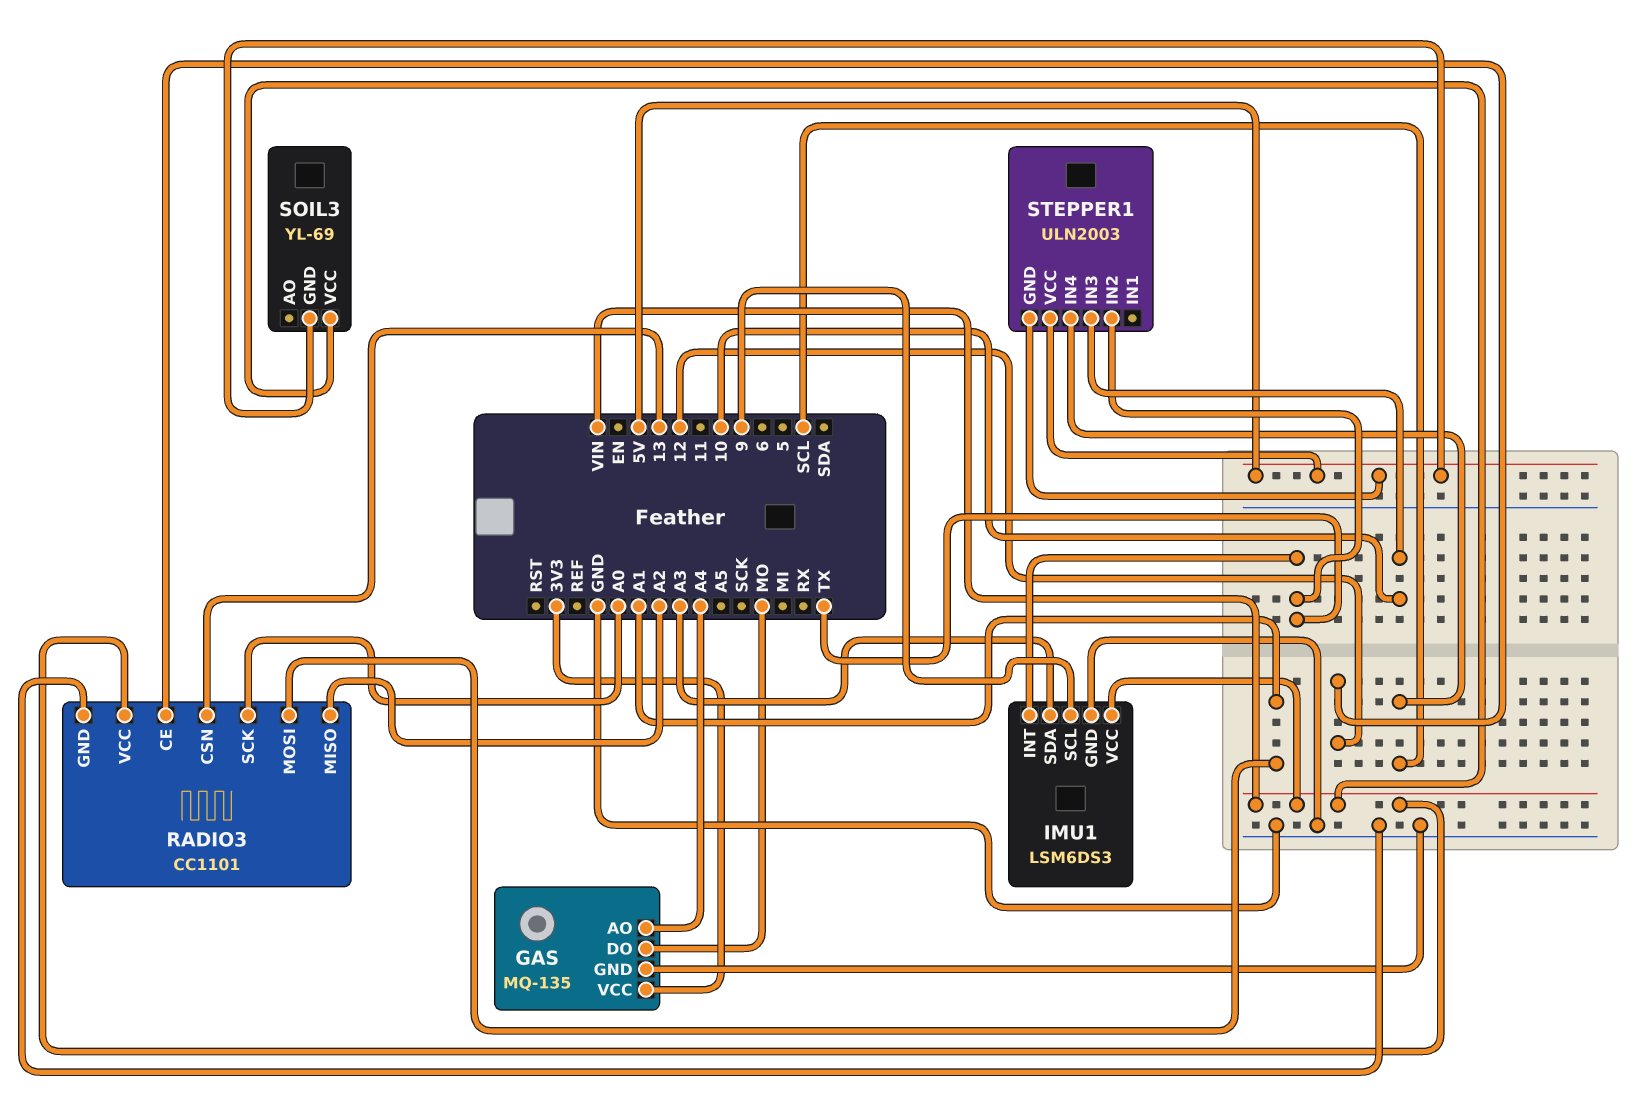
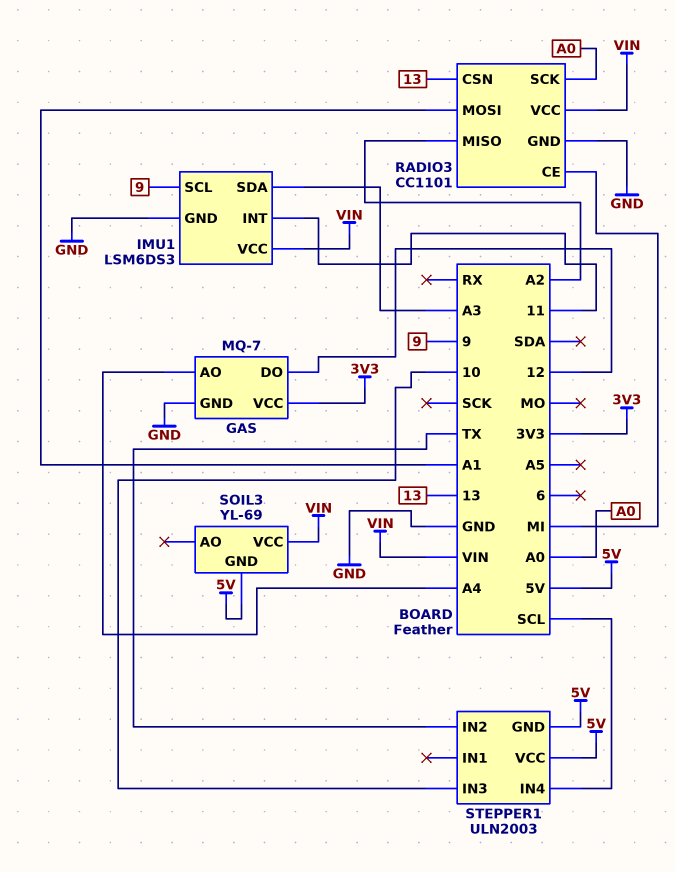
GAS: MQ-135 -> MQ-7
GAS pin DO: MO -> 12
IMU1 pin INT: TX -> 11
RADIO3 pin CE: 12 -> MI

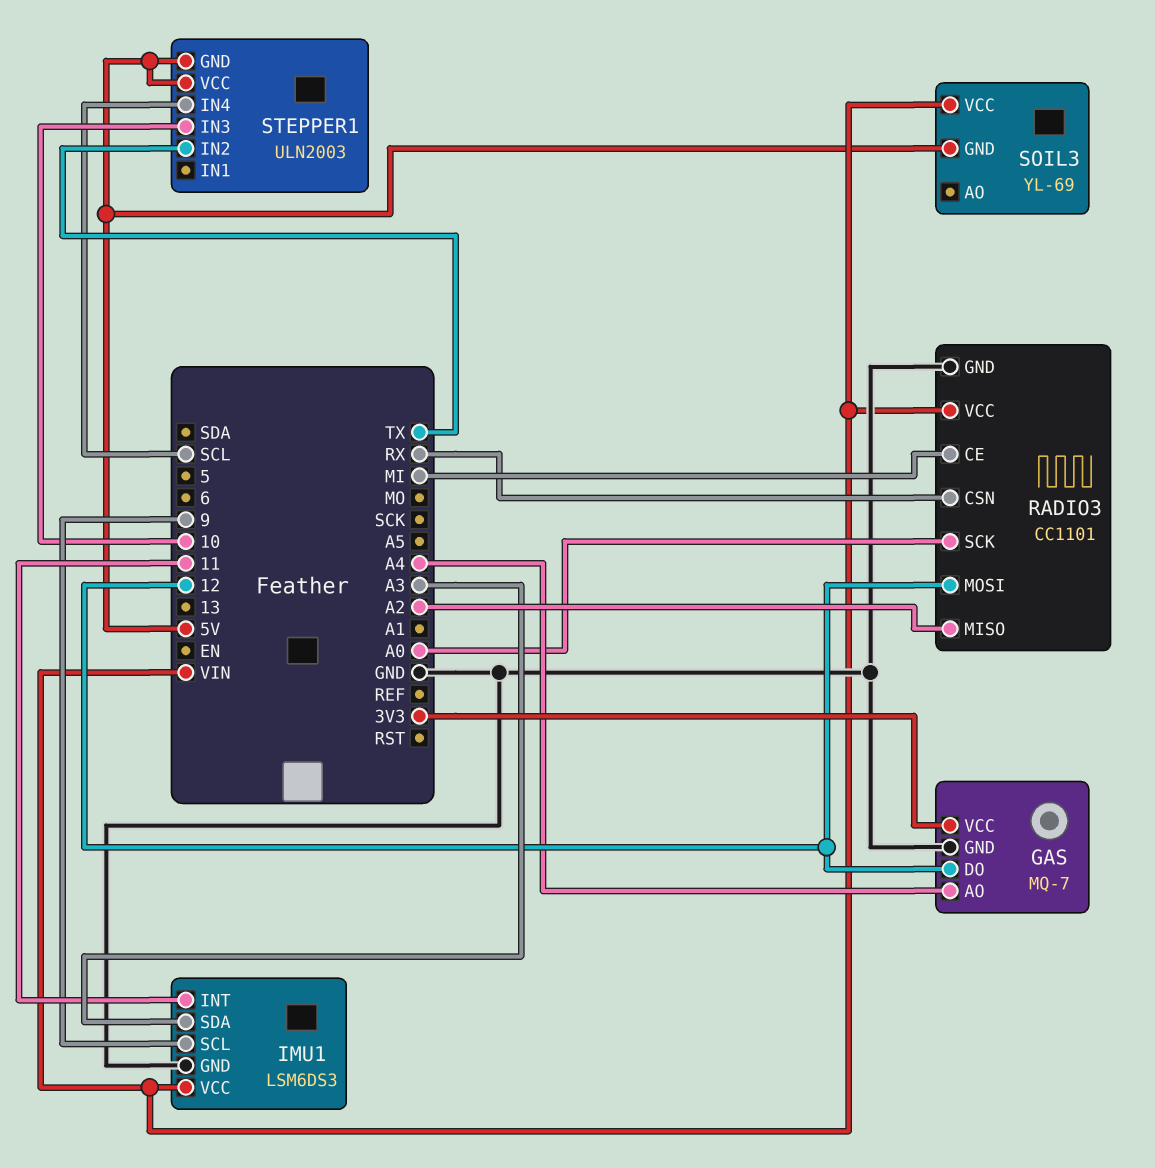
RADIO3 pin CSN: 13 -> RX
RADIO3 pin MOSI: A1 -> 12

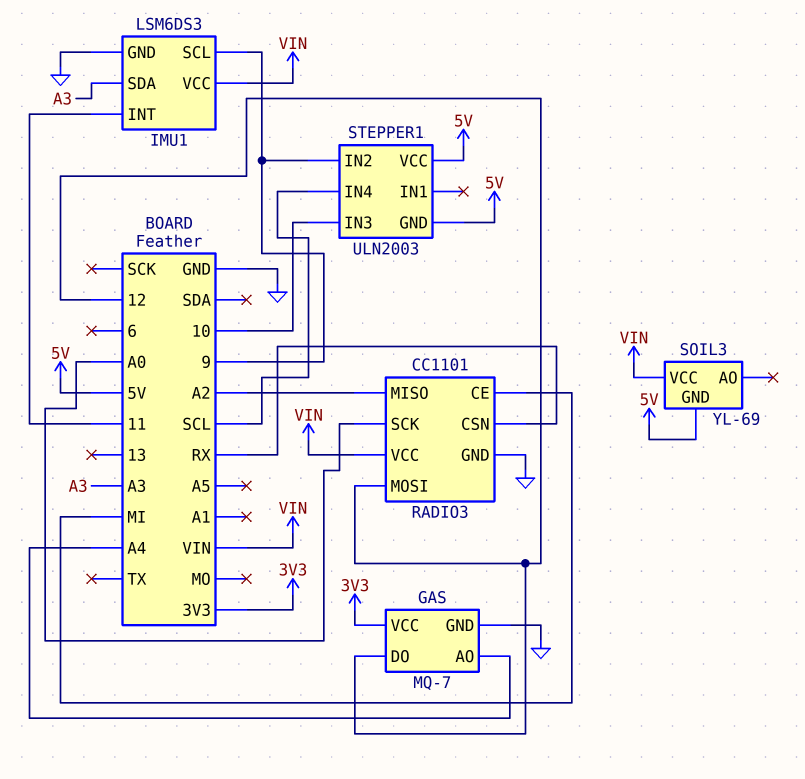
STEPPER1 pin IN2: TX -> 9

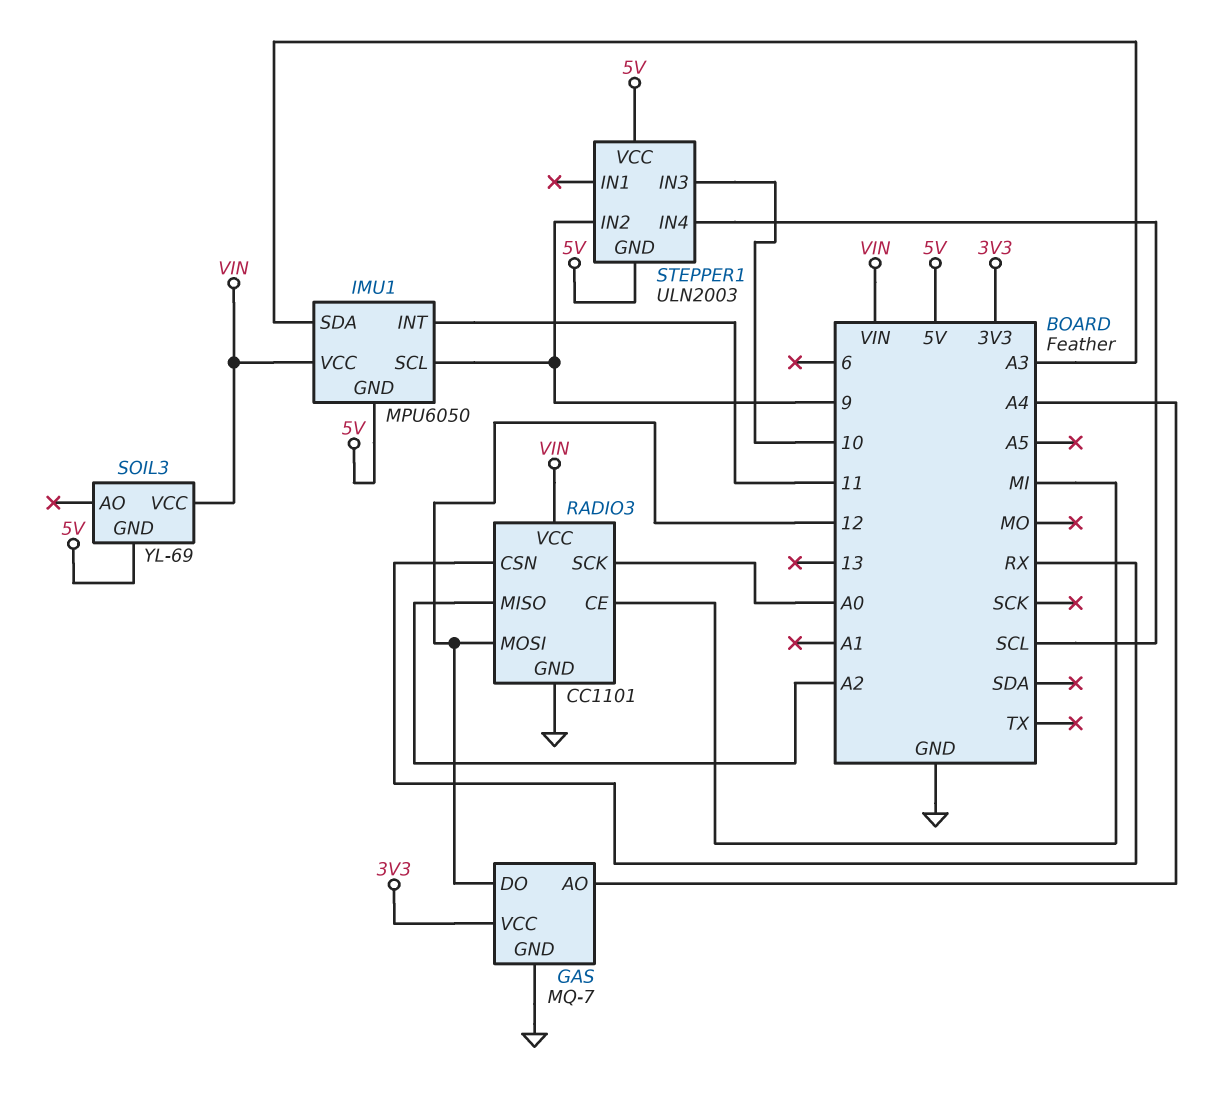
IMU1: LSM6DS3 -> MPU6050
IMU1 pin GND: GND -> 5V

